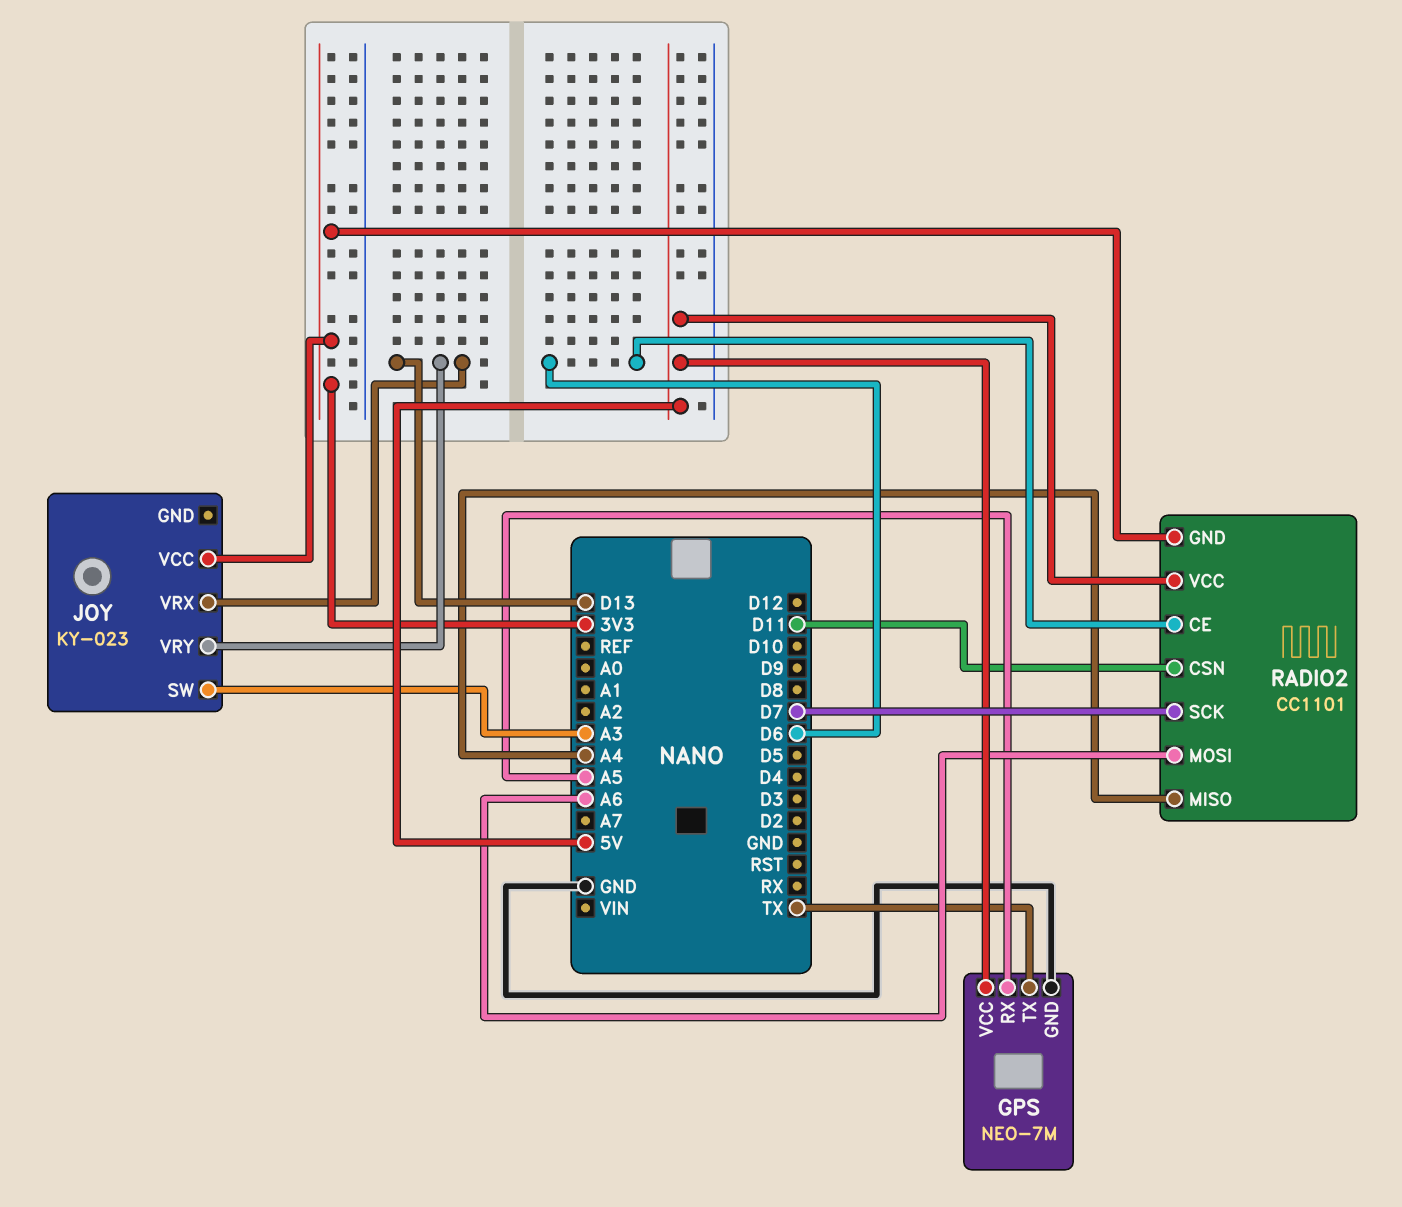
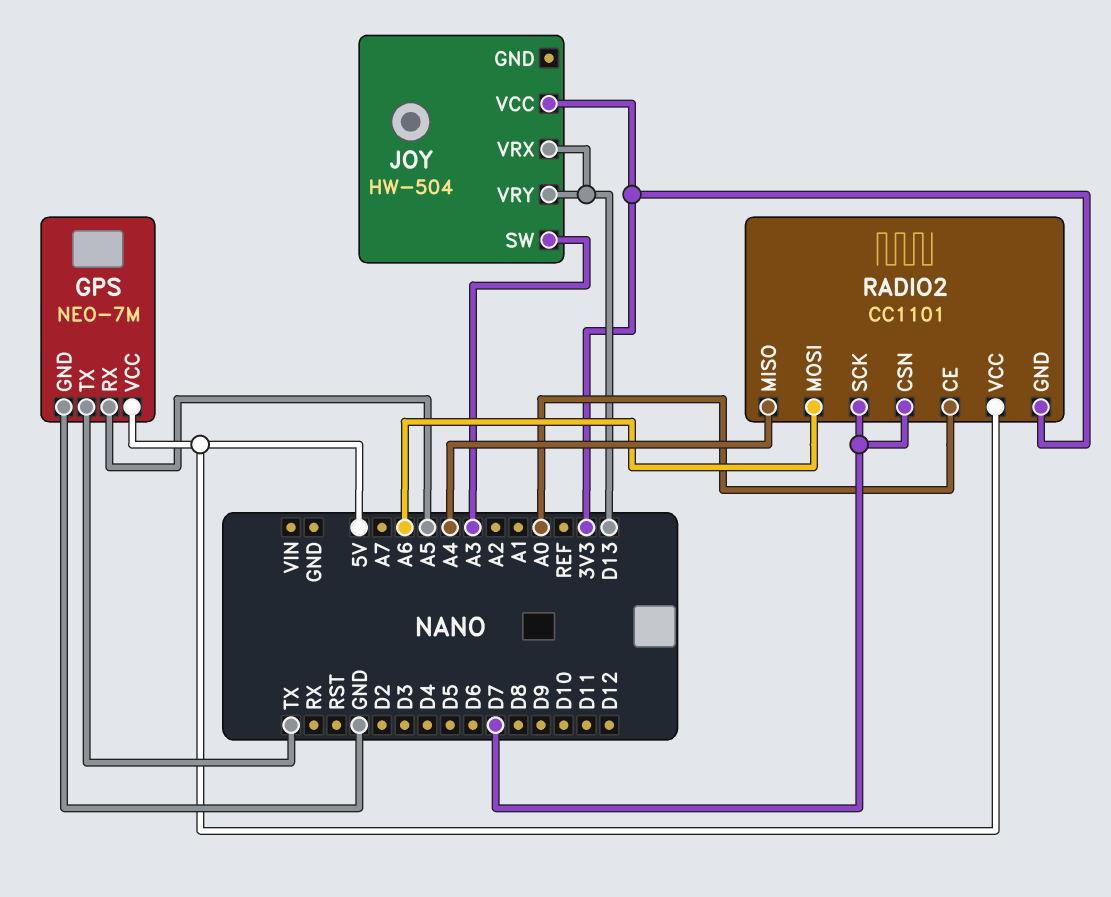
JOY: KY-023 -> HW-504
RADIO2 pin CE: D6 -> A0
RADIO2 pin CSN: D11 -> D7

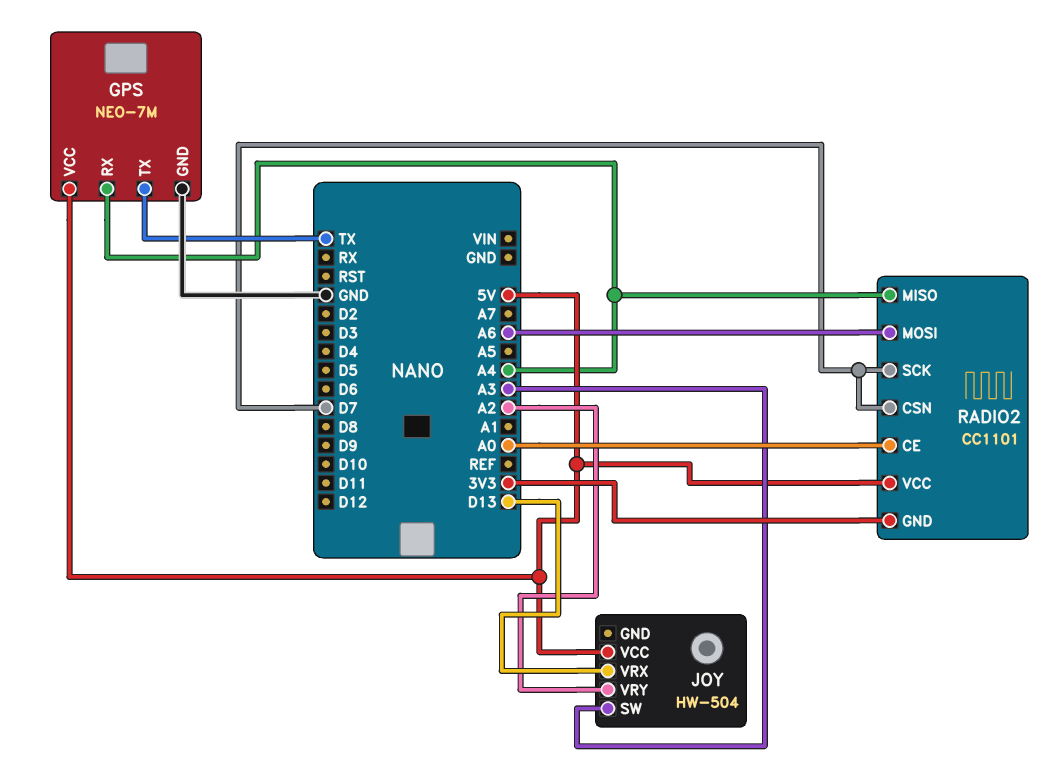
GPS pin RX: A5 -> A4
JOY pin VCC: 3V3 -> 5V
JOY pin VRY: D13 -> A2

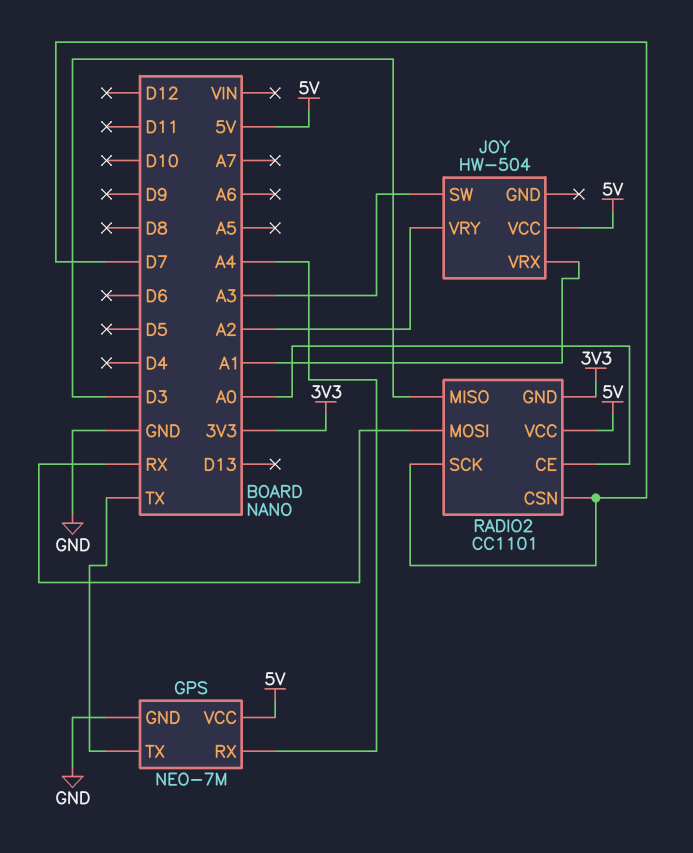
JOY pin VRX: D13 -> A1
RADIO2 pin MISO: A4 -> D3
RADIO2 pin MOSI: A6 -> RX

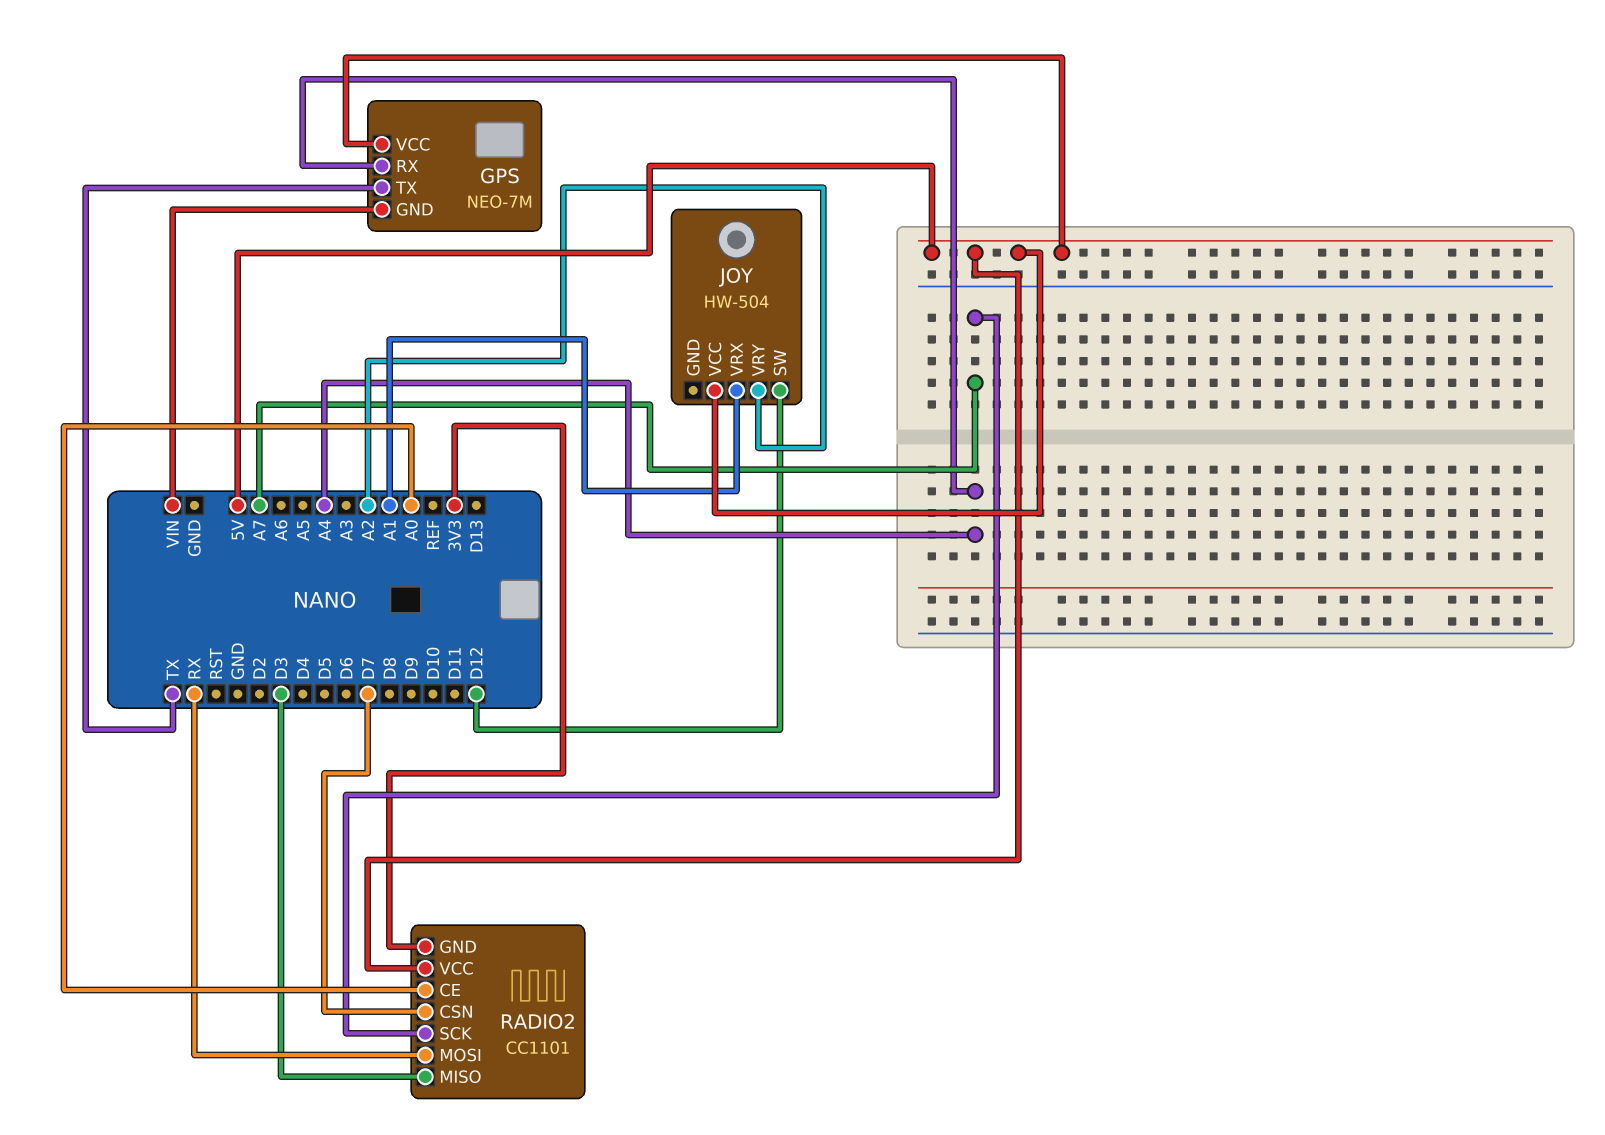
GPS pin GND: GND -> VIN
JOY pin SW: A3 -> D12
RADIO2 pin SCK: D7 -> A7

